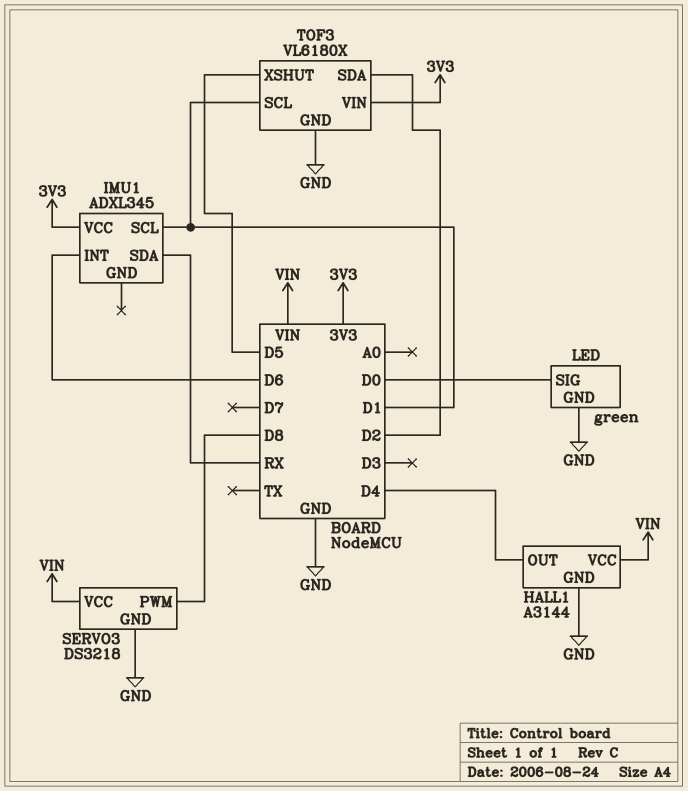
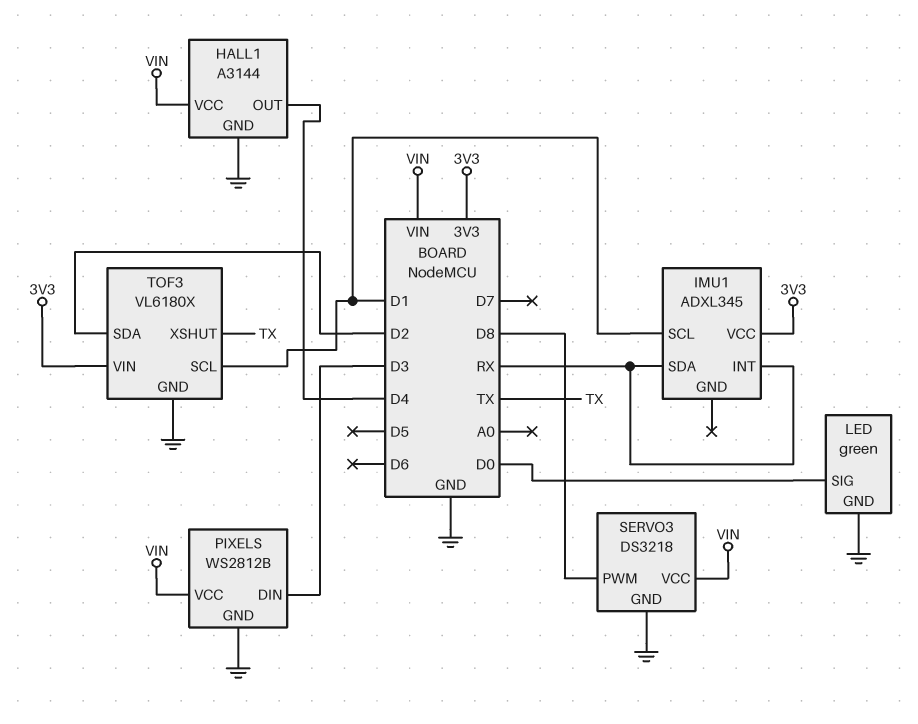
IMU1 pin INT: D6 -> RX
PIXELS: none -> WS2812B
PIXELS pin DIN: none -> D3
PIXELS pin GND: none -> GND
PIXELS pin VCC: none -> VIN
TOF3 pin XSHUT: D5 -> TX

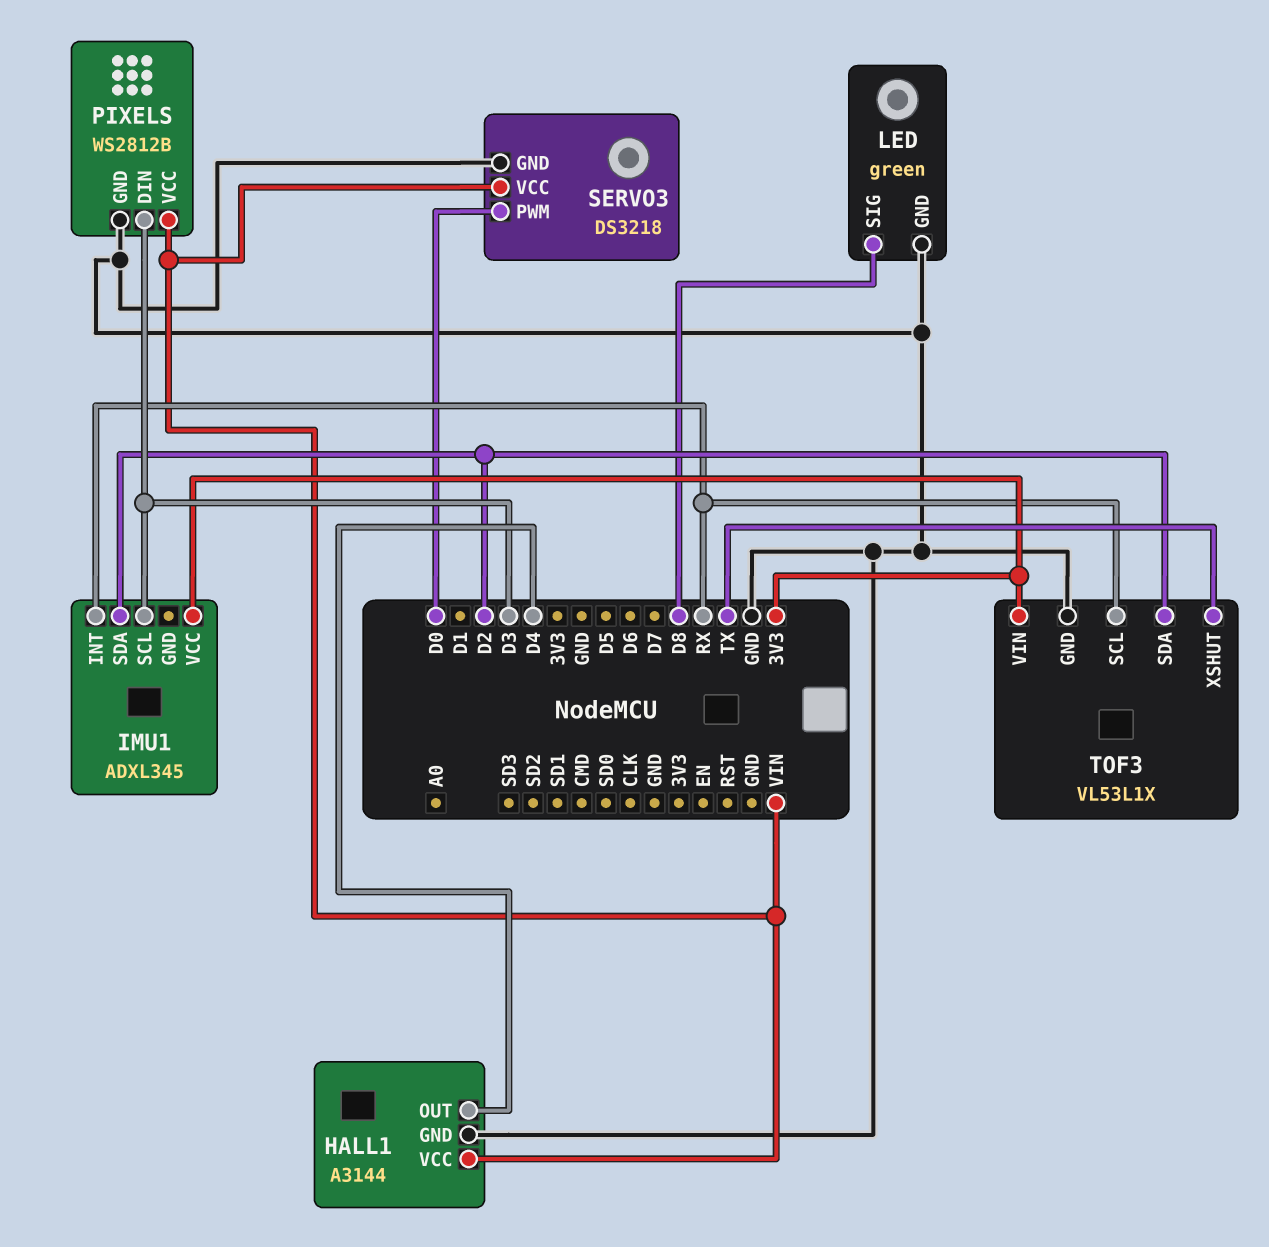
IMU1 pin SCL: D1 -> D3
IMU1 pin SDA: RX -> D2
LED pin SIG: D0 -> D8
SERVO3 pin PWM: D8 -> D0
TOF3: VL6180X -> VL53L1X
TOF3 pin SCL: D1 -> RX

